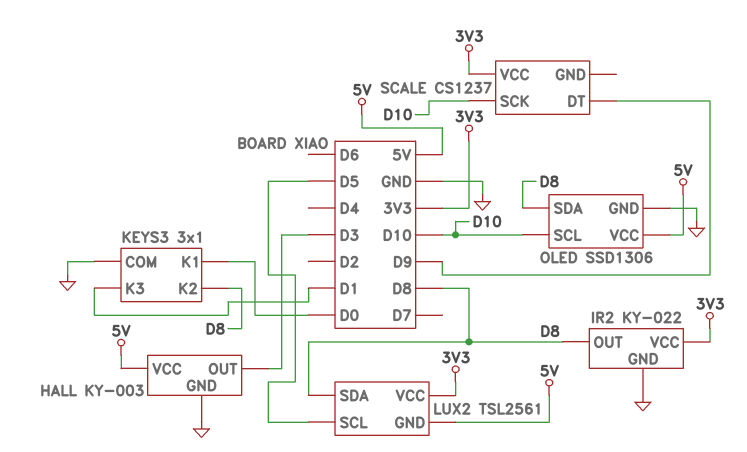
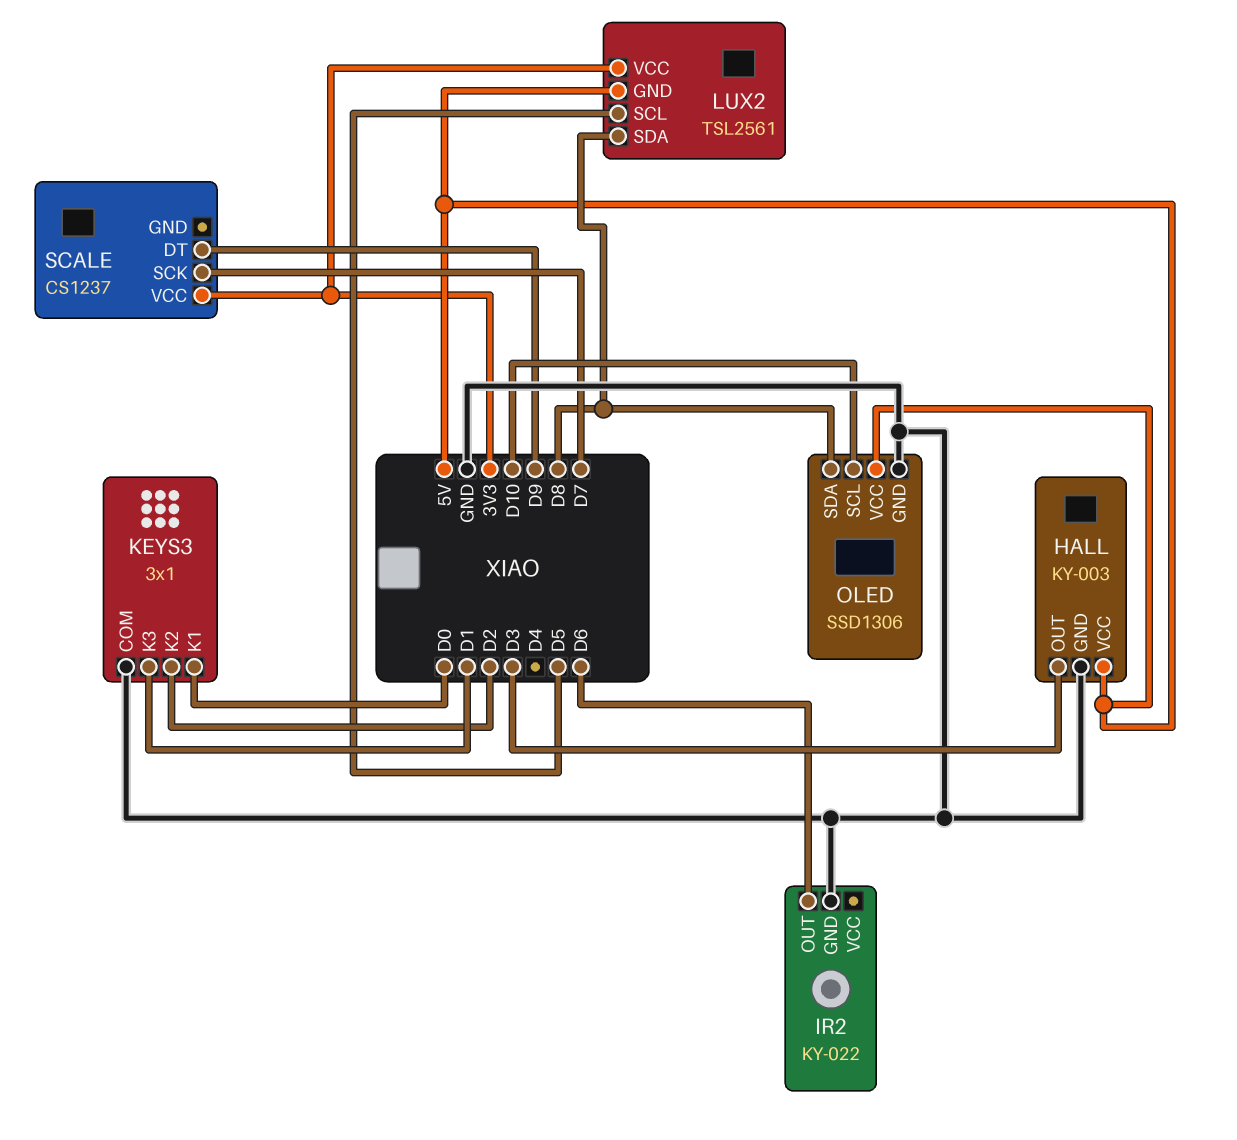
IR2 pin OUT: D8 -> D6
IR2 pin VCC: 3V3 -> none
KEYS3 pin K2: D8 -> D2
SCALE pin SCK: D10 -> D7

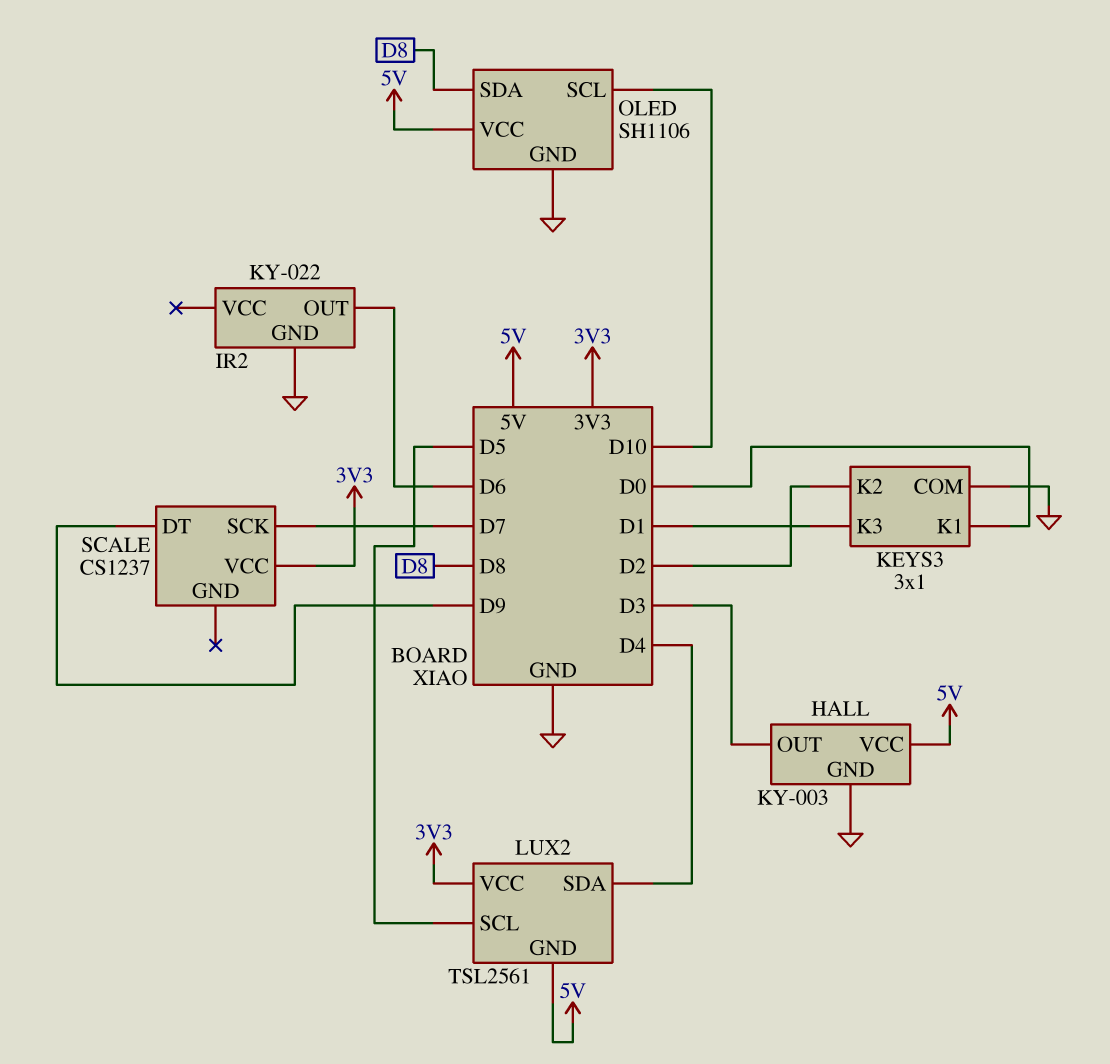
LUX2 pin SDA: D8 -> D4
OLED: SSD1306 -> SH1106

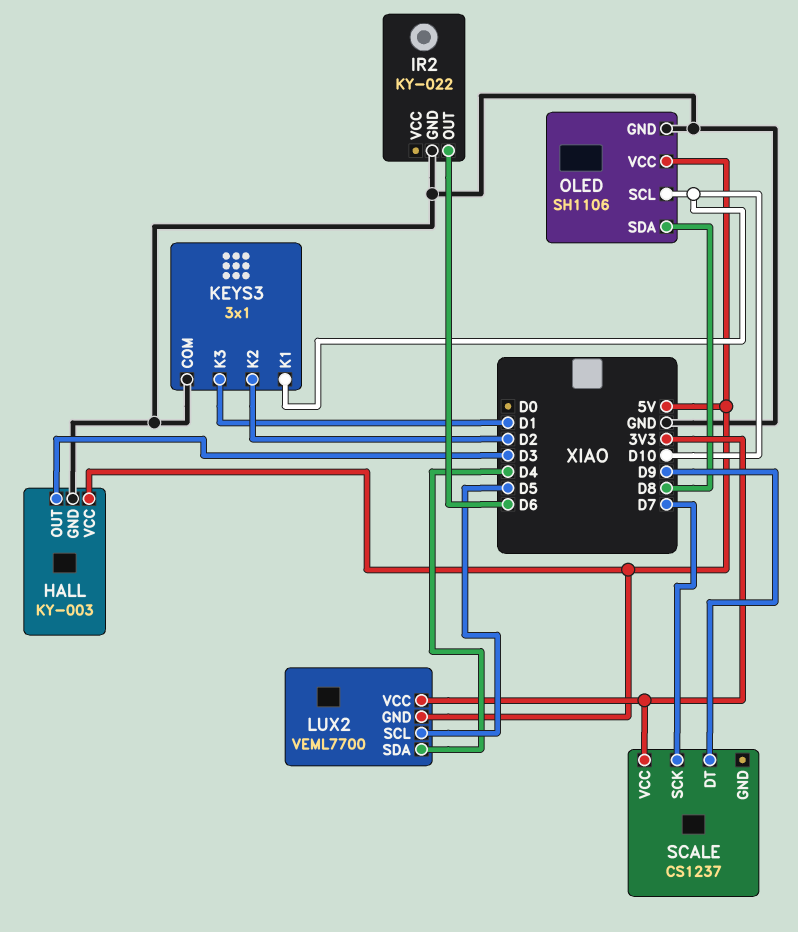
KEYS3 pin K1: D0 -> D10
LUX2: TSL2561 -> VEML7700

